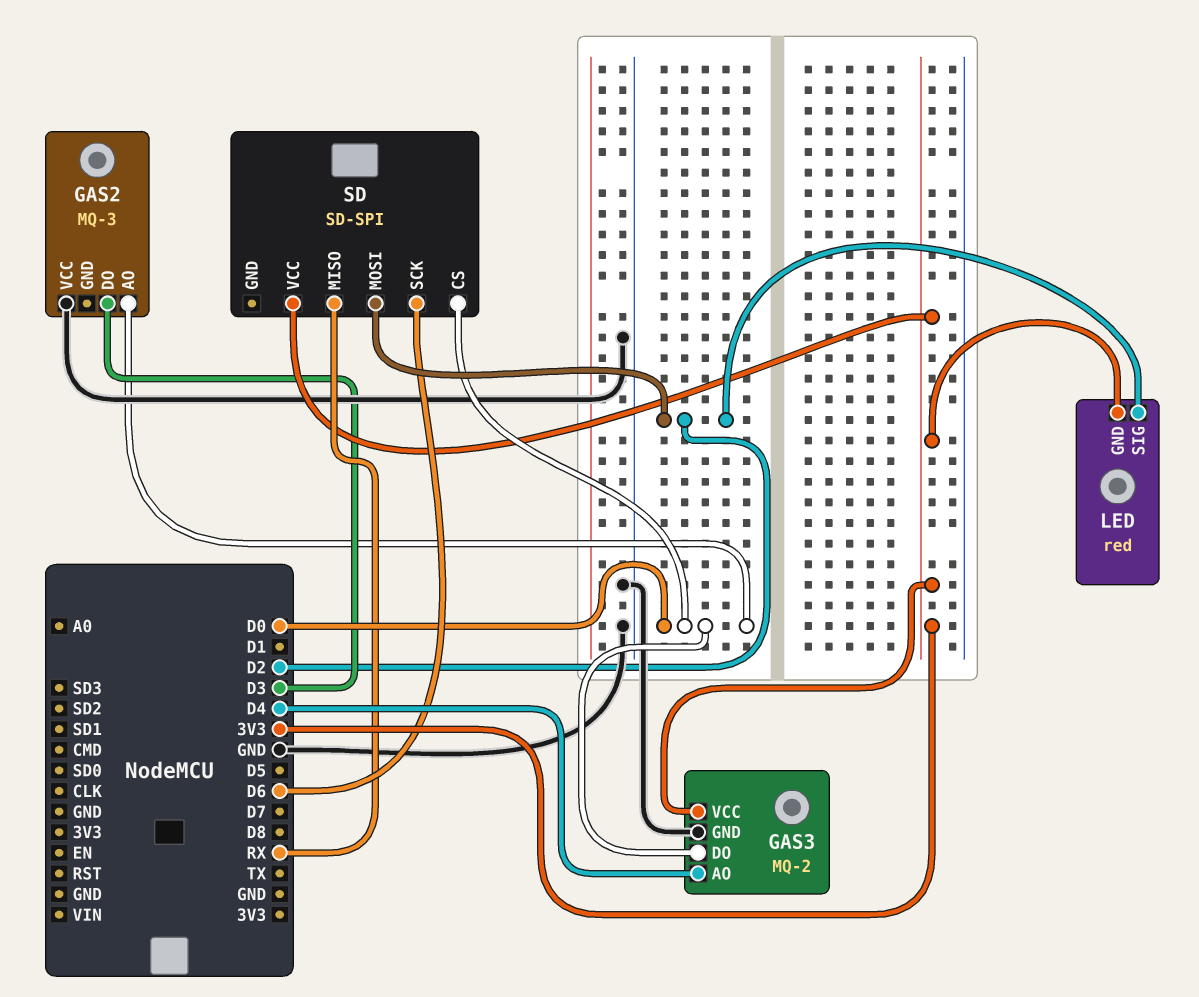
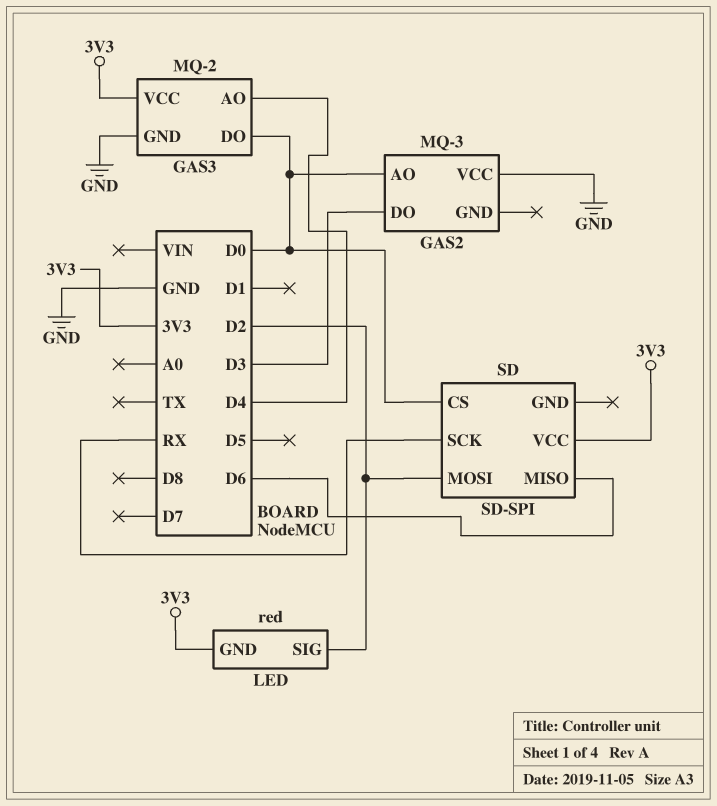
SD pin MISO: RX -> D6
SD pin SCK: D6 -> RX

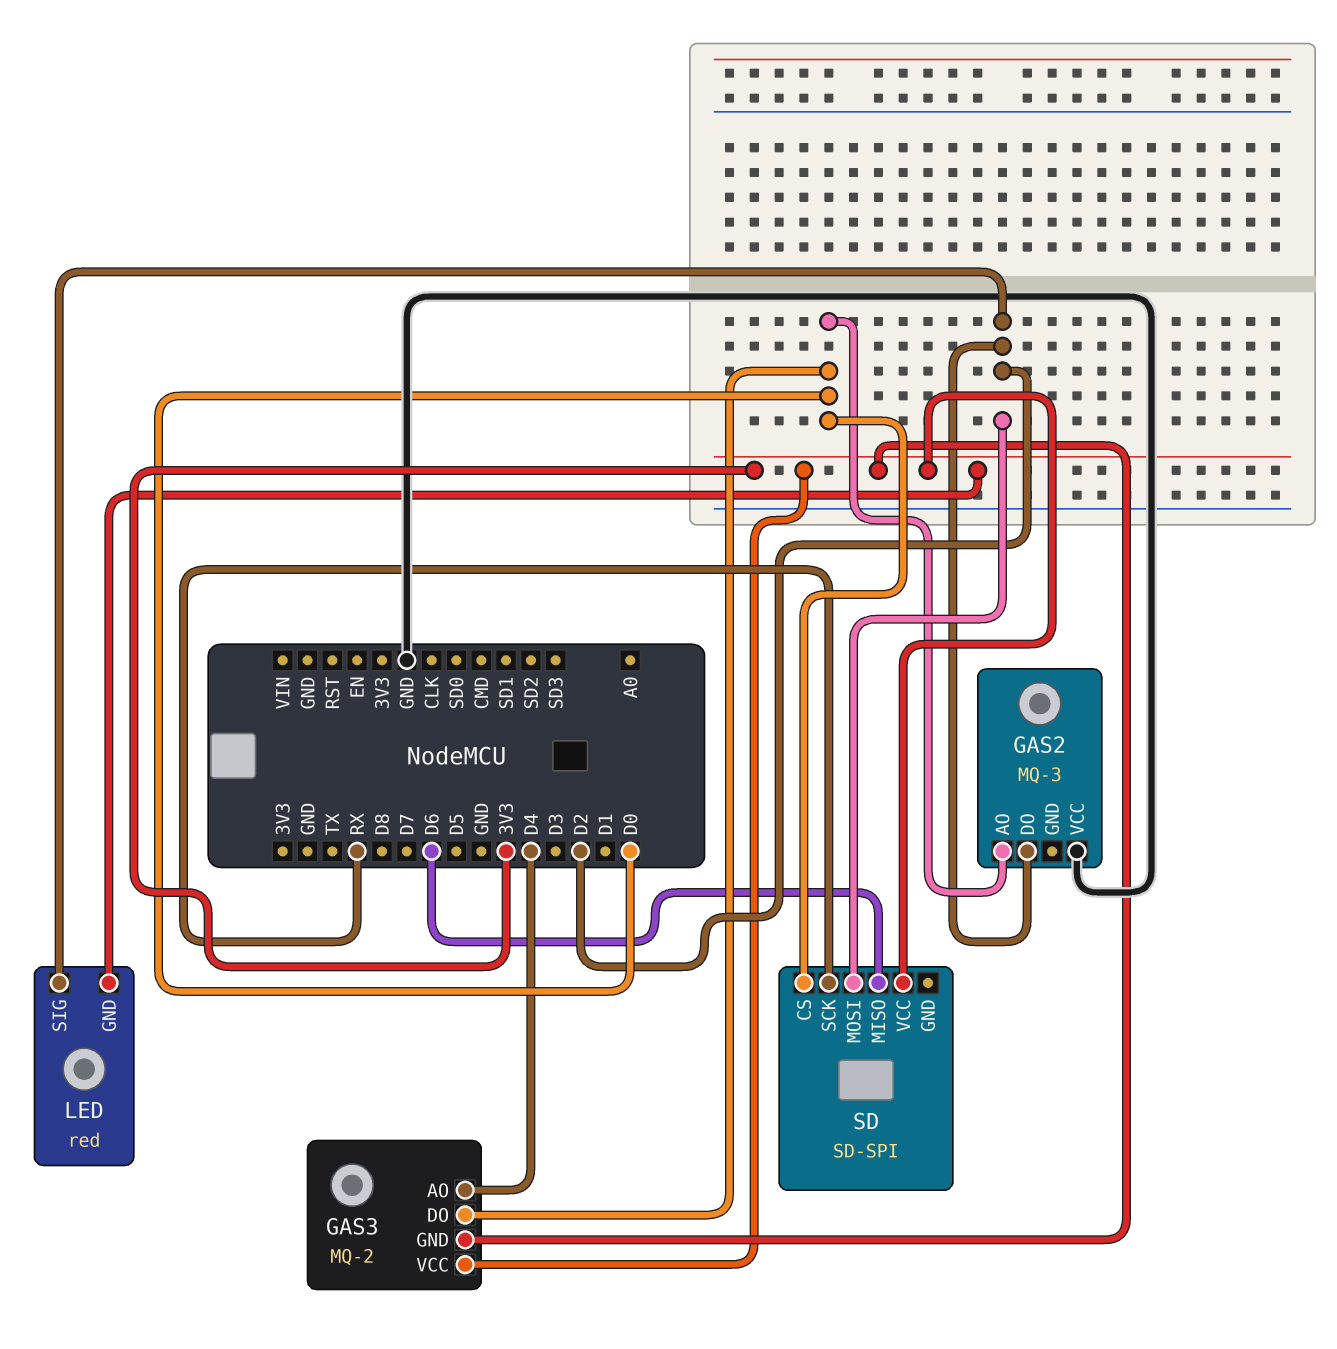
GAS2 pin DO: D3 -> D2
GAS3 pin GND: GND -> 3V3

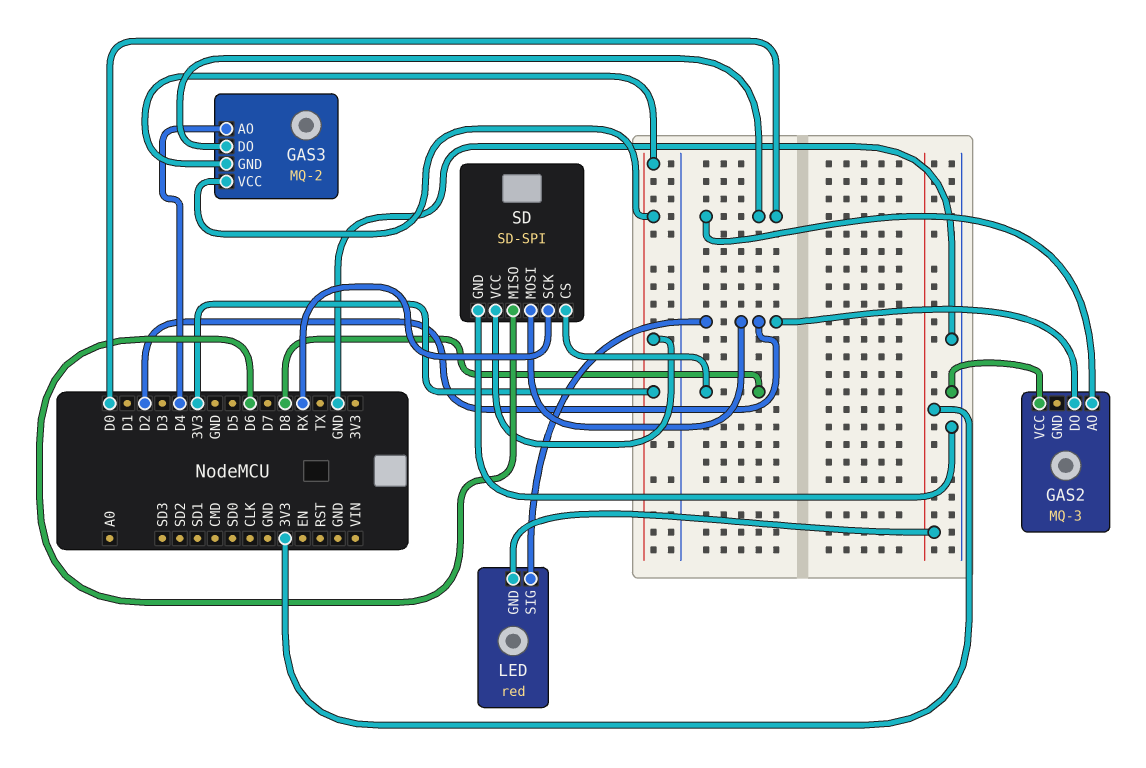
SD pin CS: D0 -> D8
SD pin GND: none -> GND

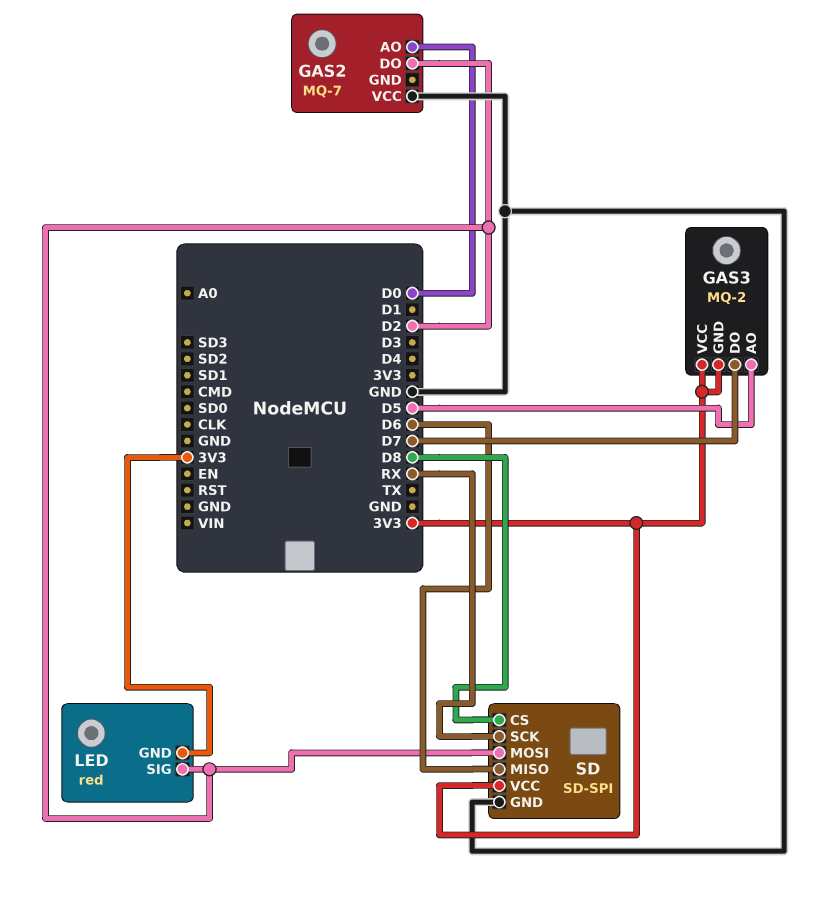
GAS2: MQ-3 -> MQ-7
GAS3 pin AO: D4 -> D5
GAS3 pin DO: D0 -> D7

